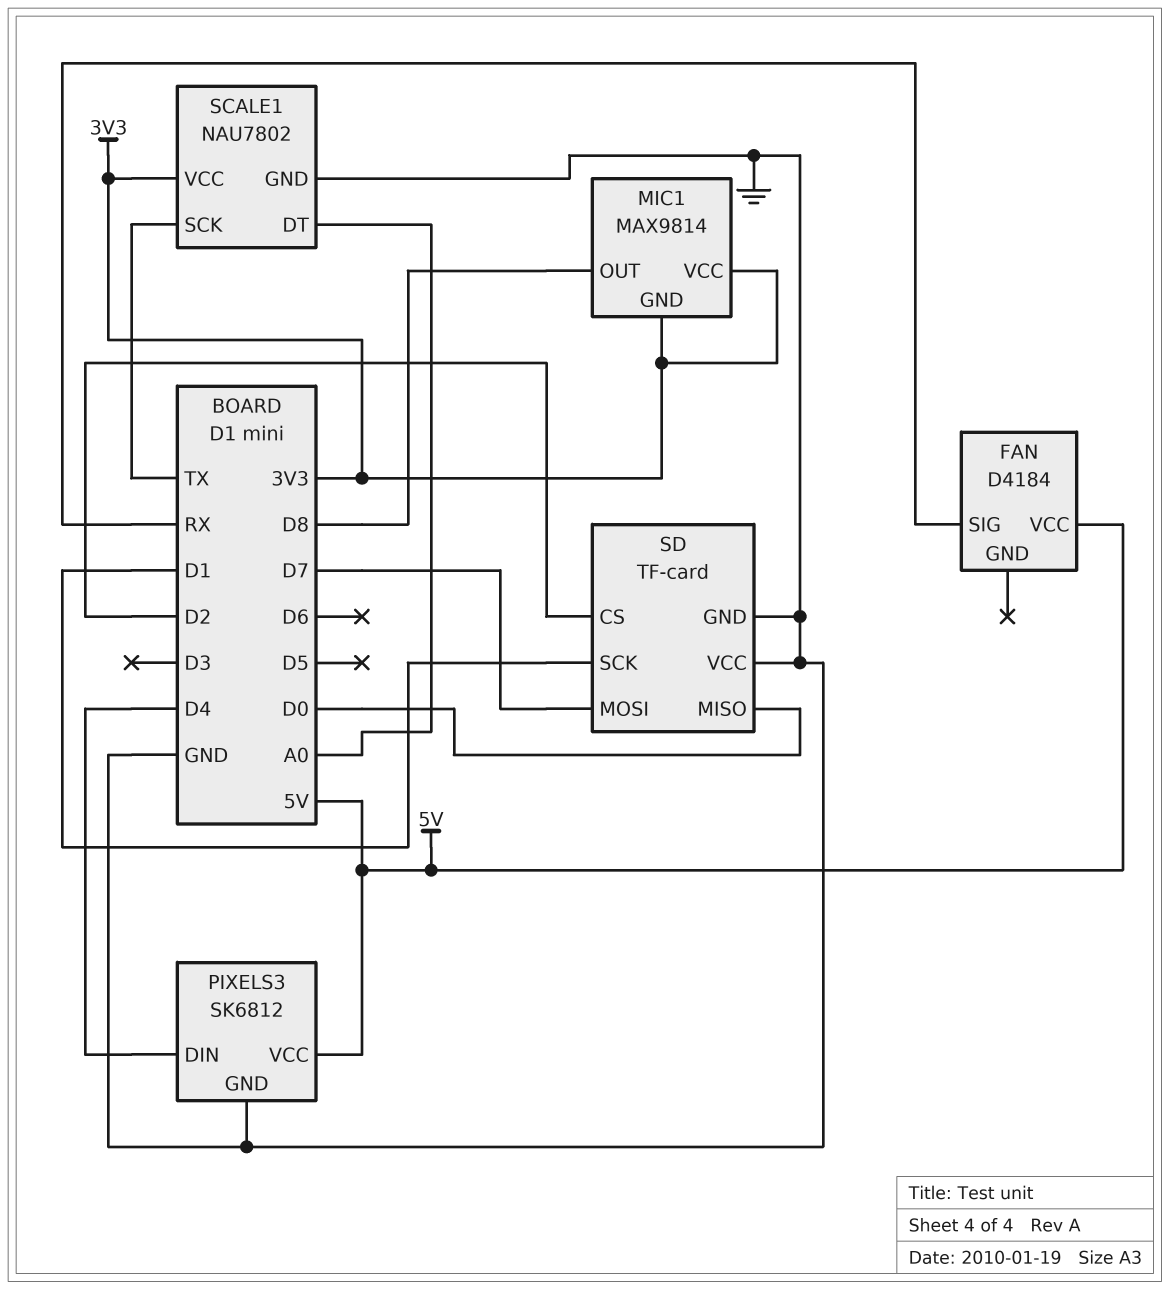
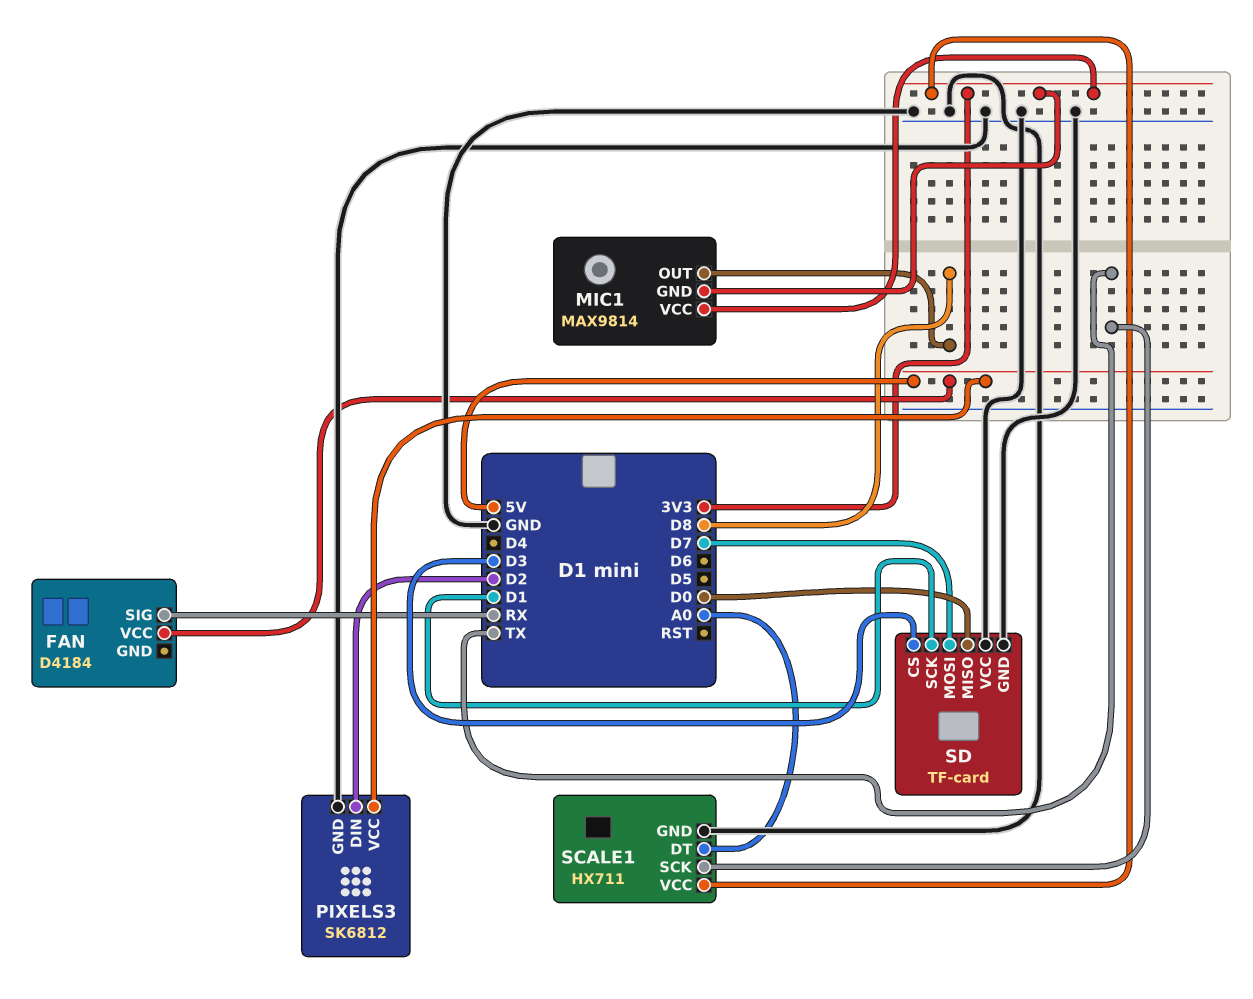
PIXELS3 pin DIN: D4 -> D2
SCALE1: NAU7802 -> HX711
SD pin CS: D2 -> D3

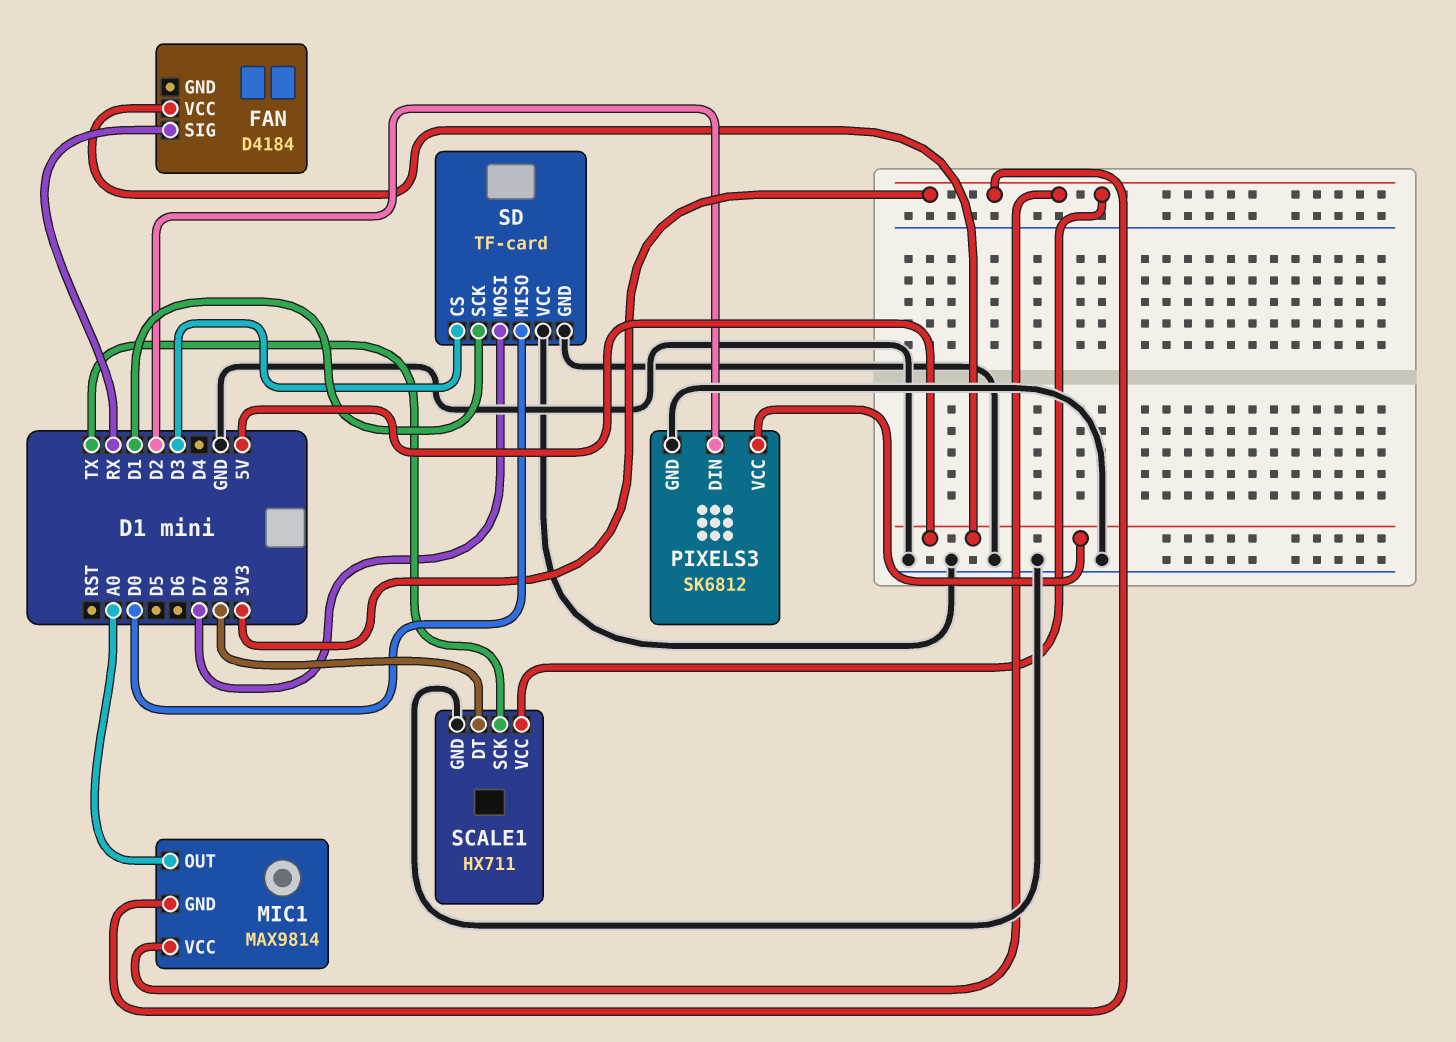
MIC1 pin OUT: D8 -> A0
SCALE1 pin DT: A0 -> D8

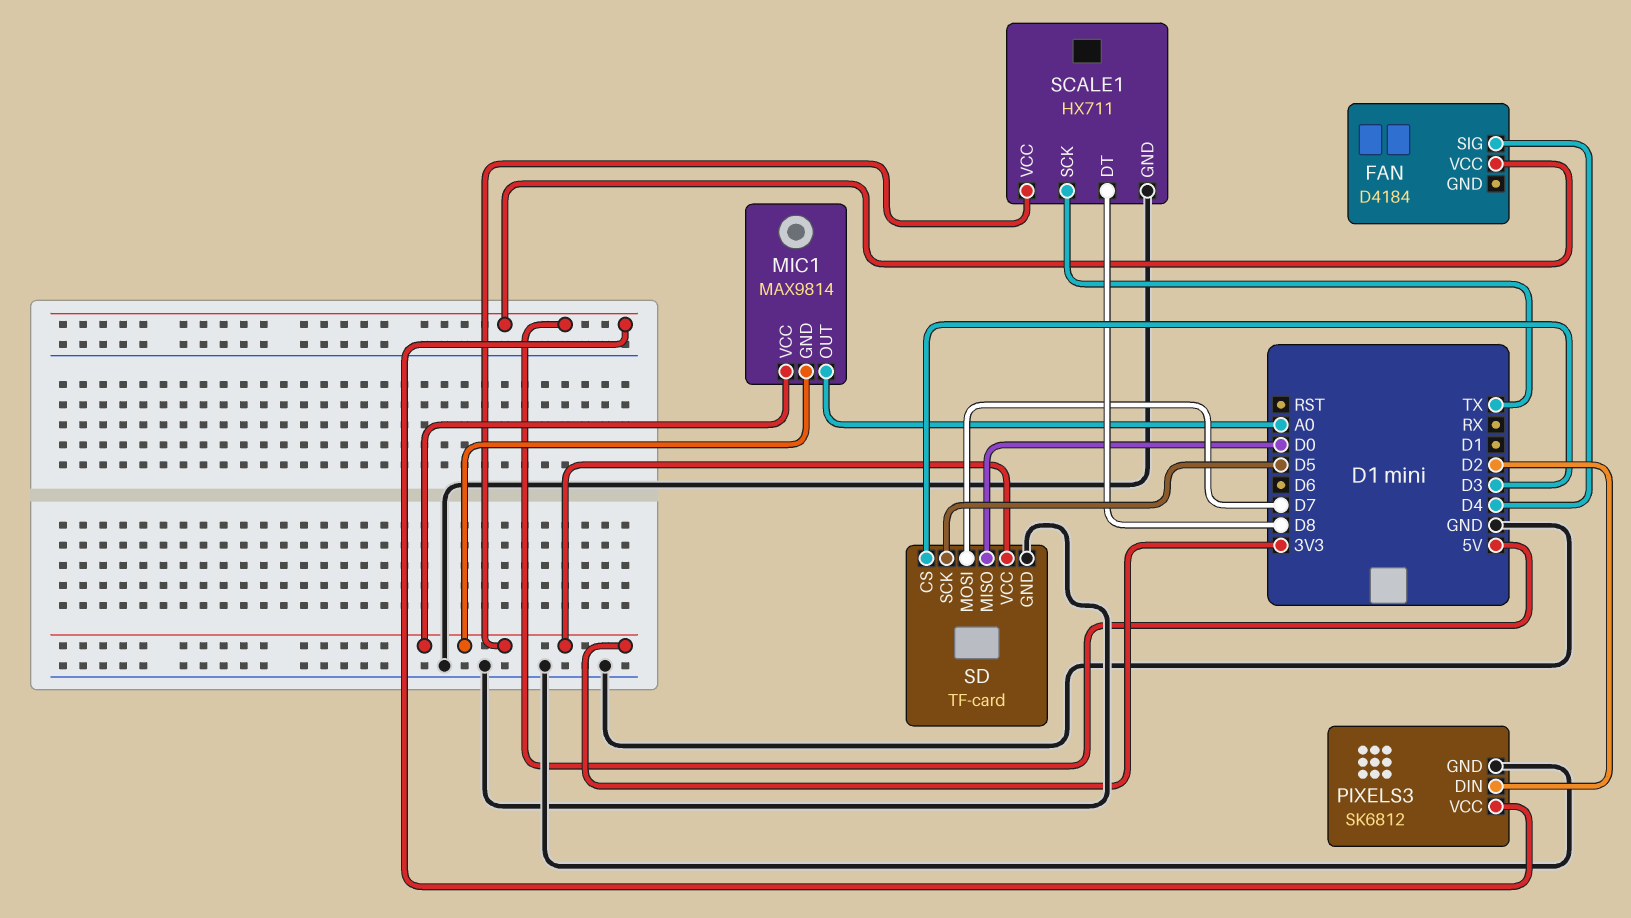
FAN pin SIG: RX -> D4
SD pin SCK: D1 -> D5
SD pin VCC: GND -> 3V3

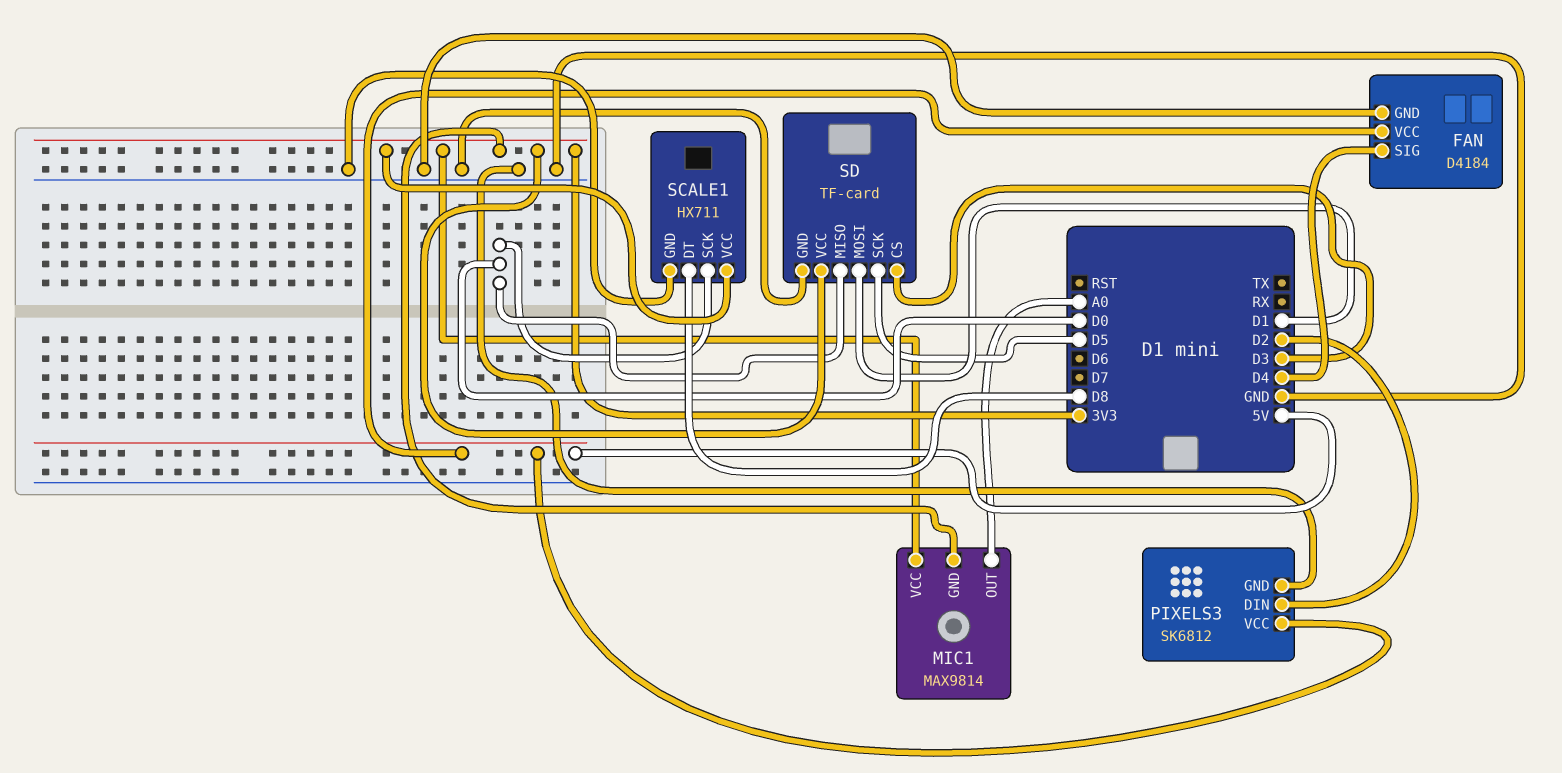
FAN pin GND: none -> GND
SCALE1 pin SCK: TX -> D0
SD pin MOSI: D7 -> D1

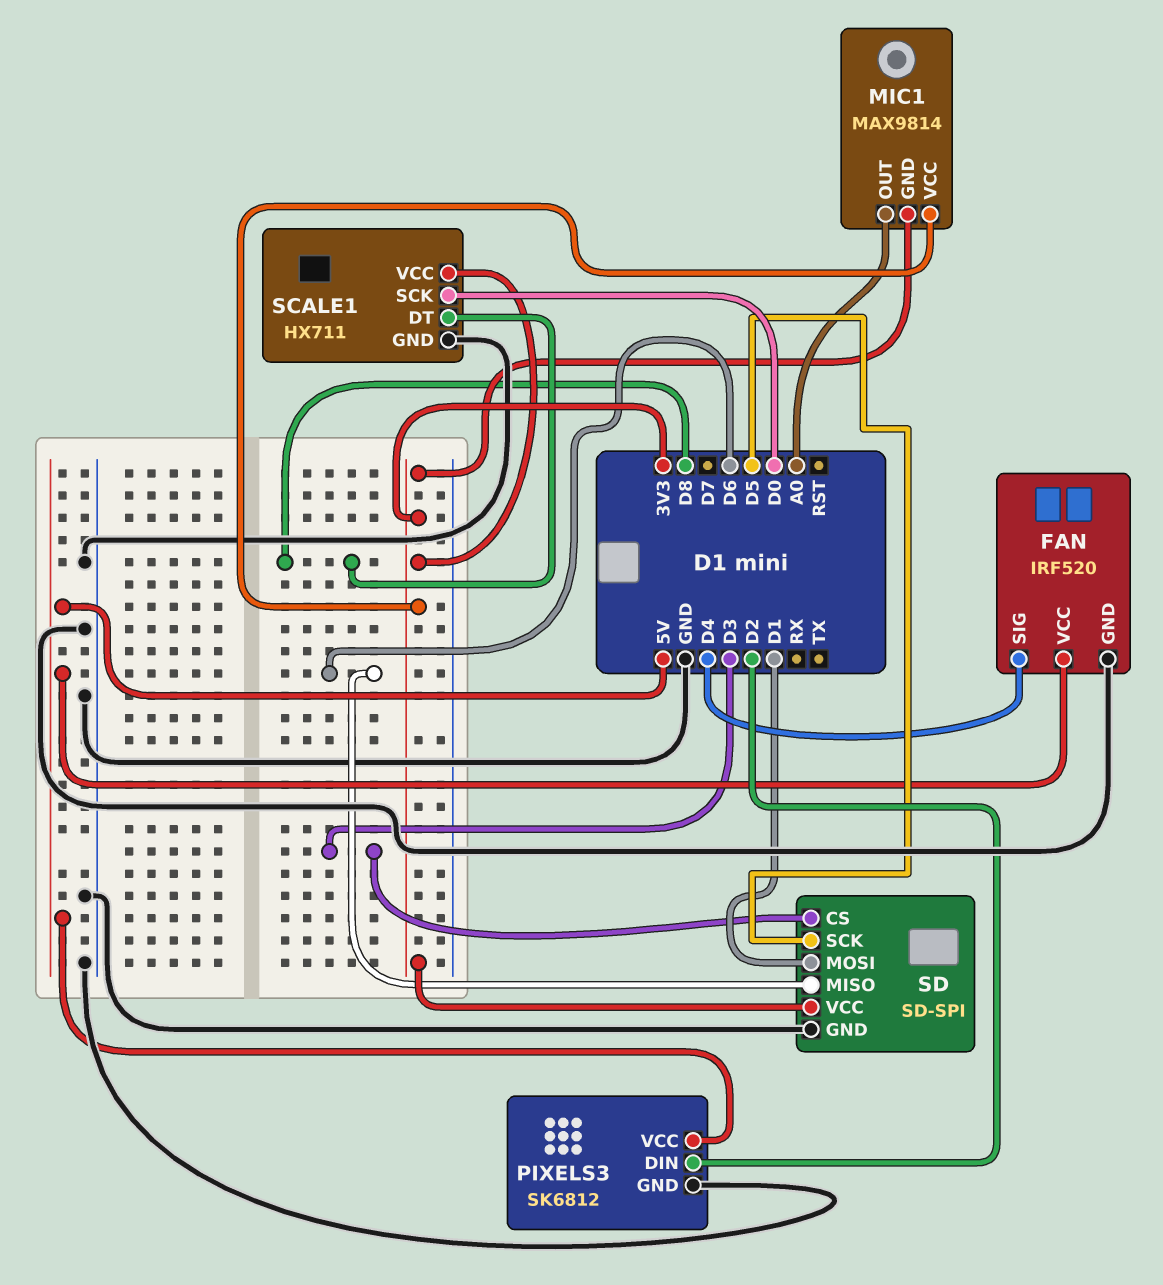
FAN: D4184 -> IRF520
SD: TF-card -> SD-SPI
SD pin MISO: D0 -> D6

